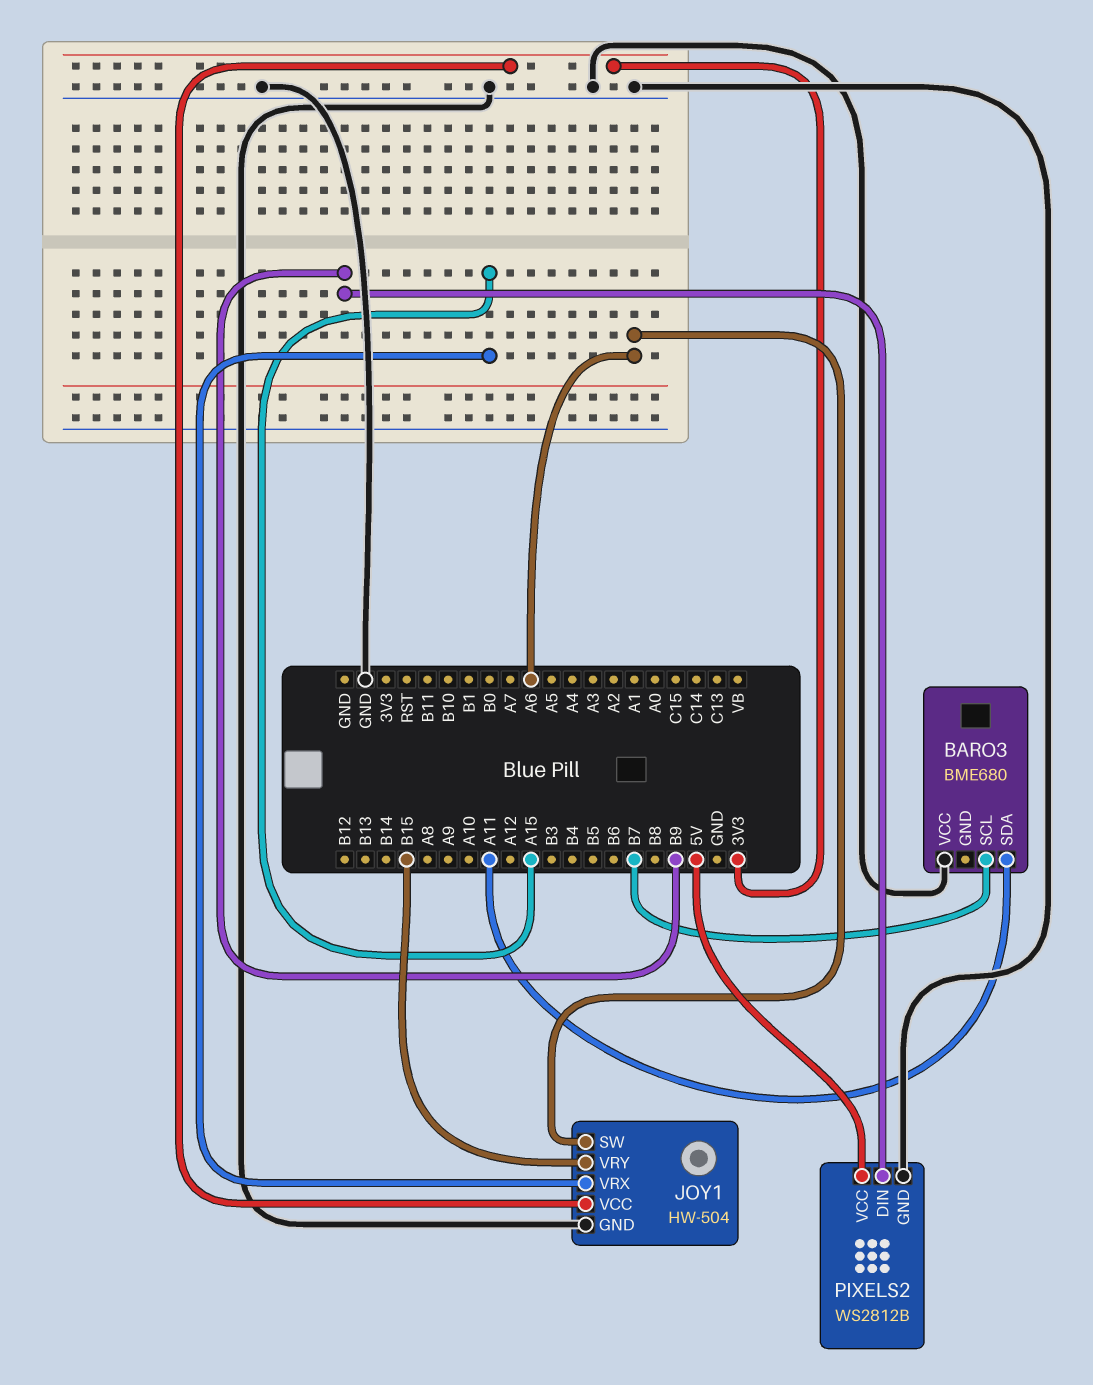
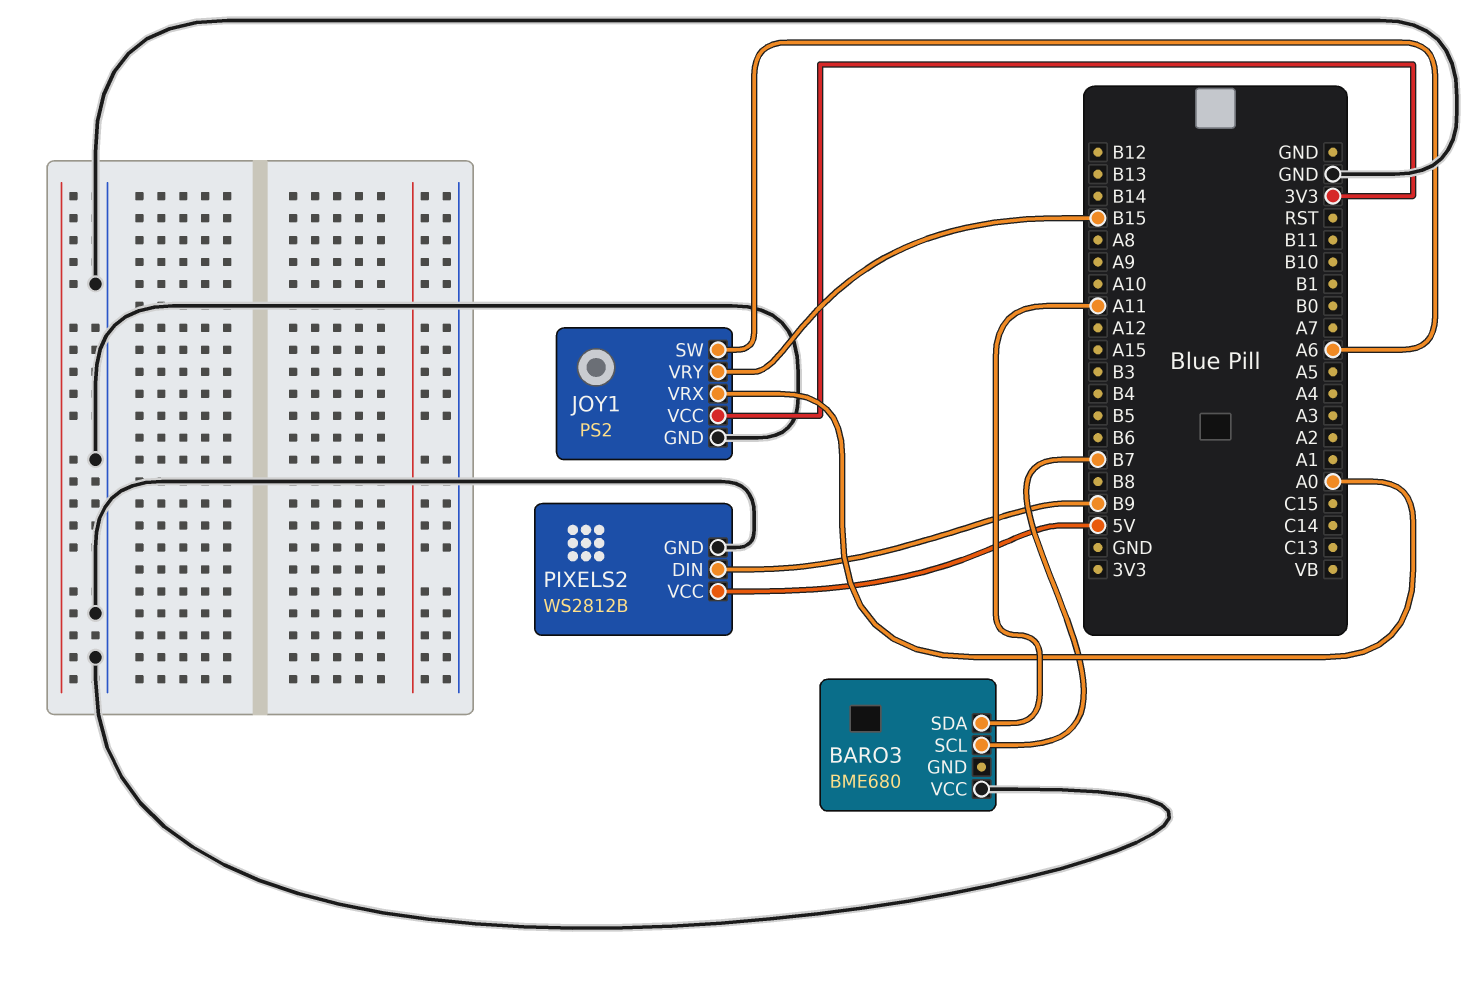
JOY1: HW-504 -> PS2
JOY1 pin VRX: A15 -> A0

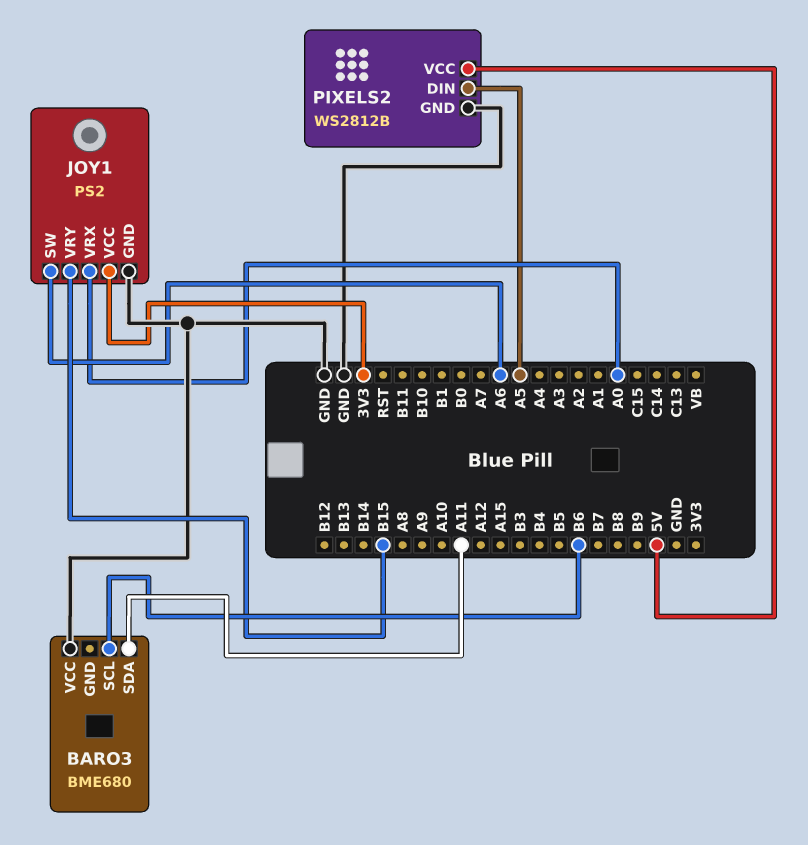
BARO3 pin SCL: B7 -> B6
PIXELS2 pin DIN: B9 -> A5

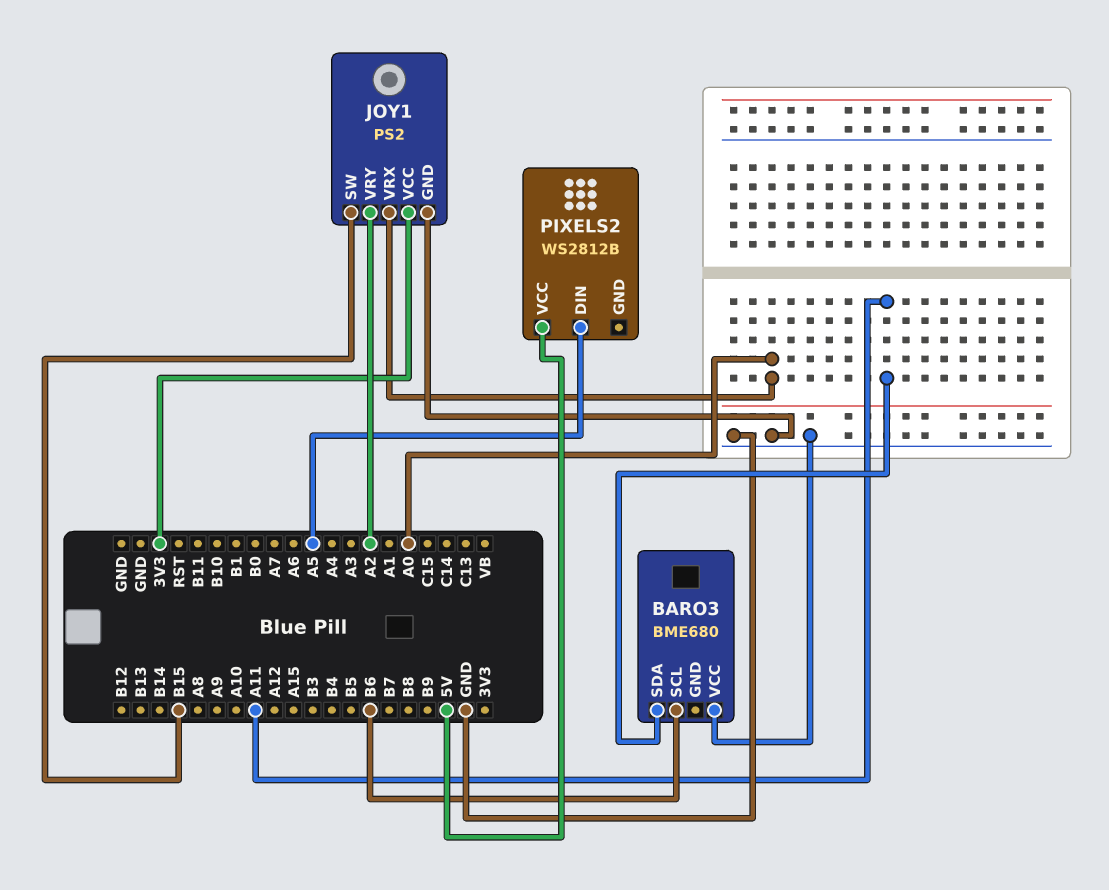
JOY1 pin SW: A6 -> B15
JOY1 pin VRY: B15 -> A2
PIXELS2 pin GND: GND -> none

